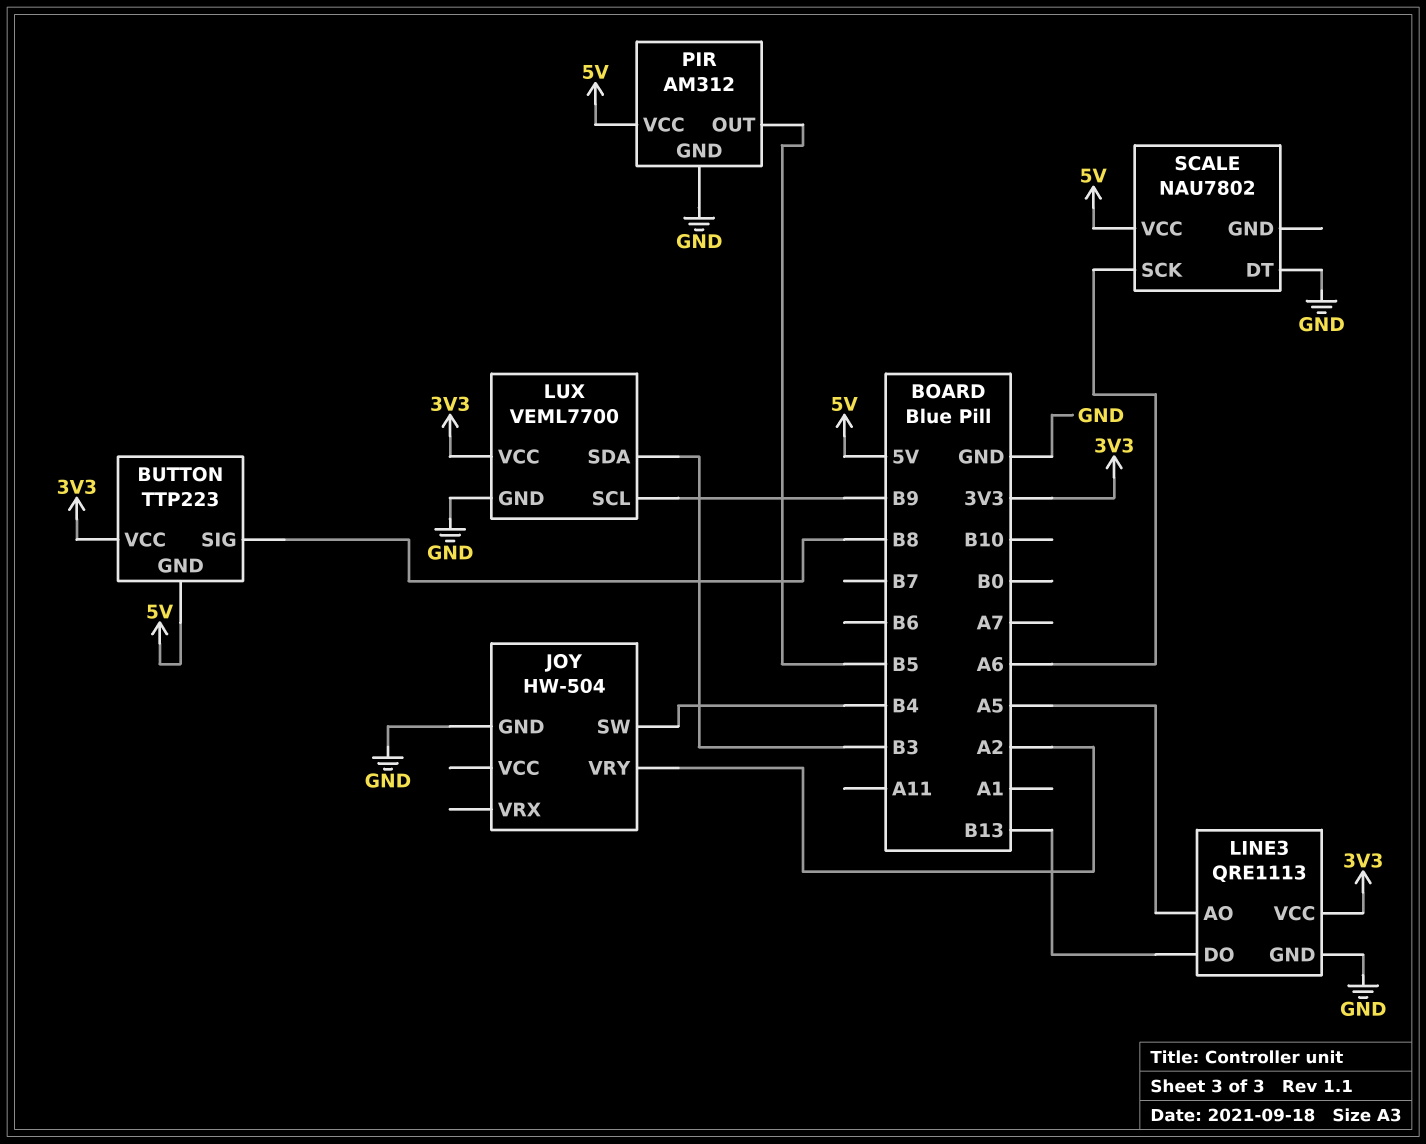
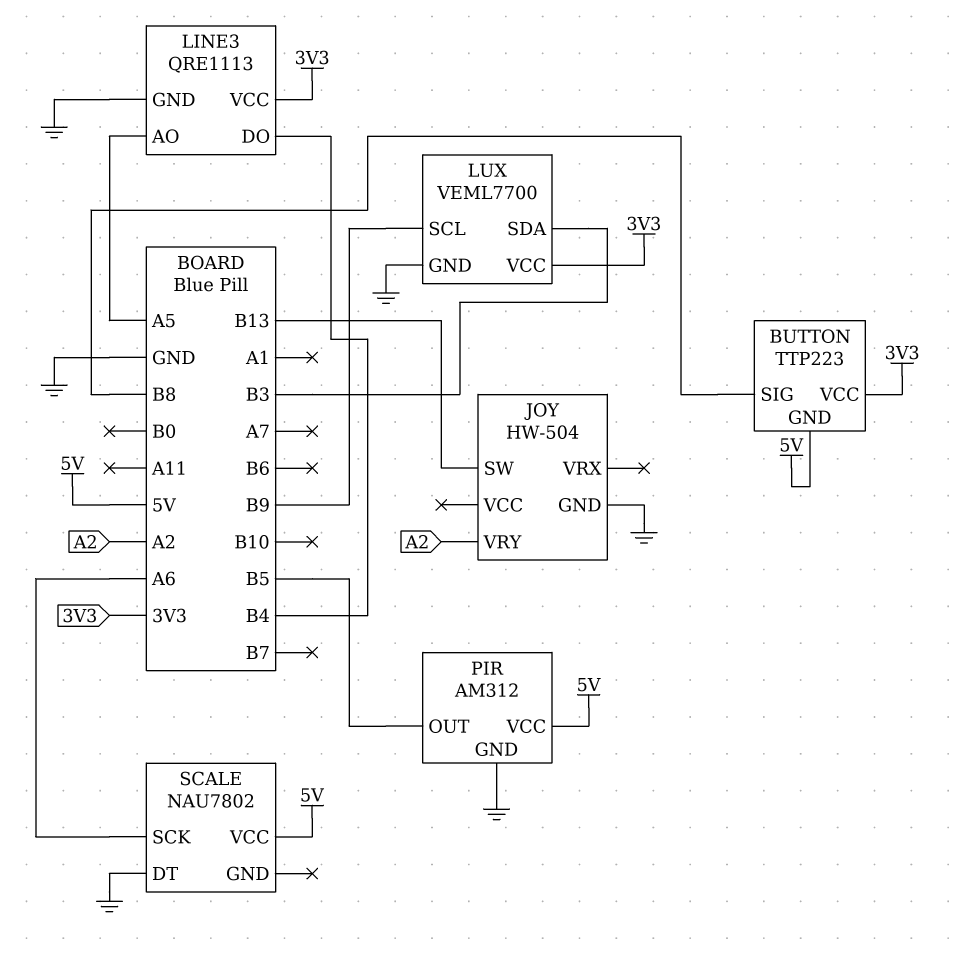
JOY pin SW: B4 -> B13
LINE3 pin DO: B13 -> B4

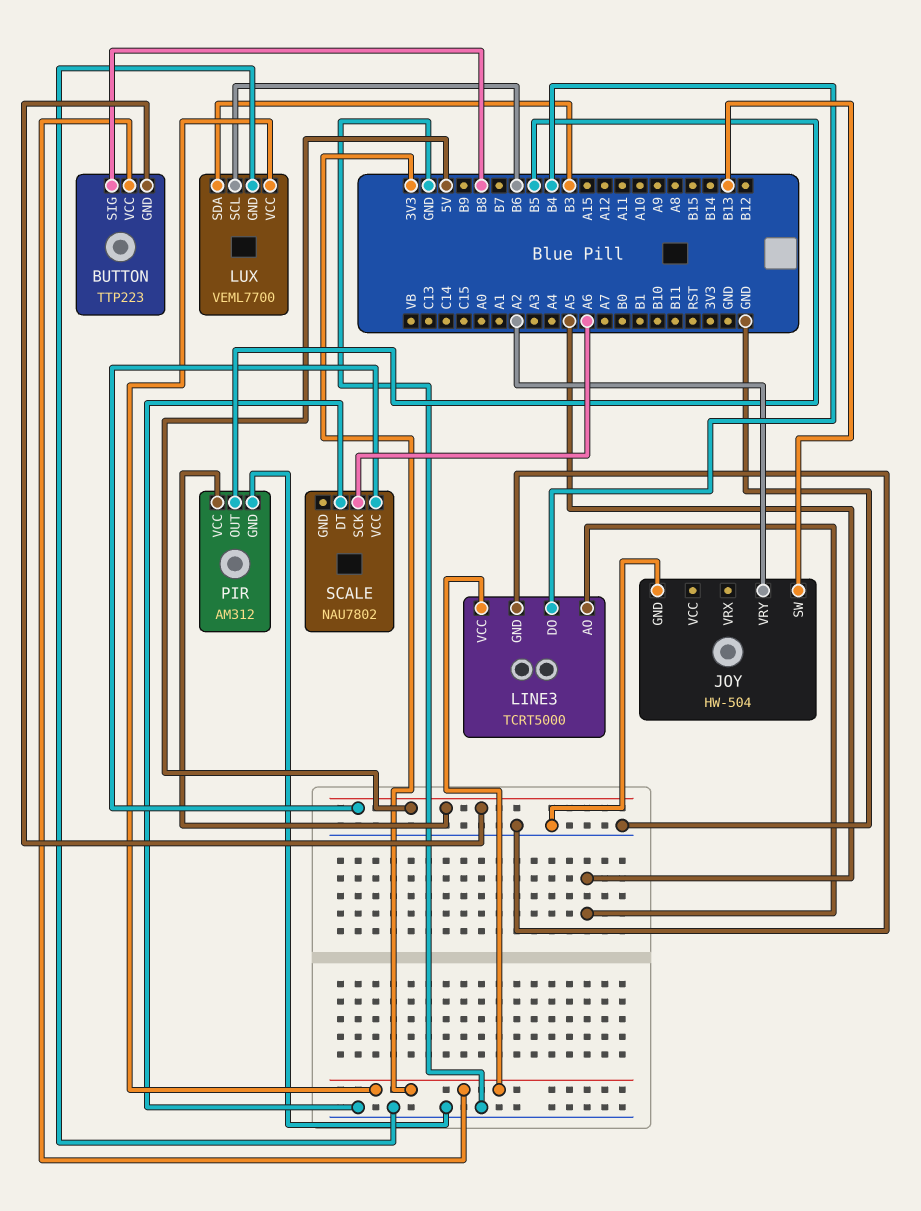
LINE3: QRE1113 -> TCRT5000
LUX pin SCL: B9 -> B6

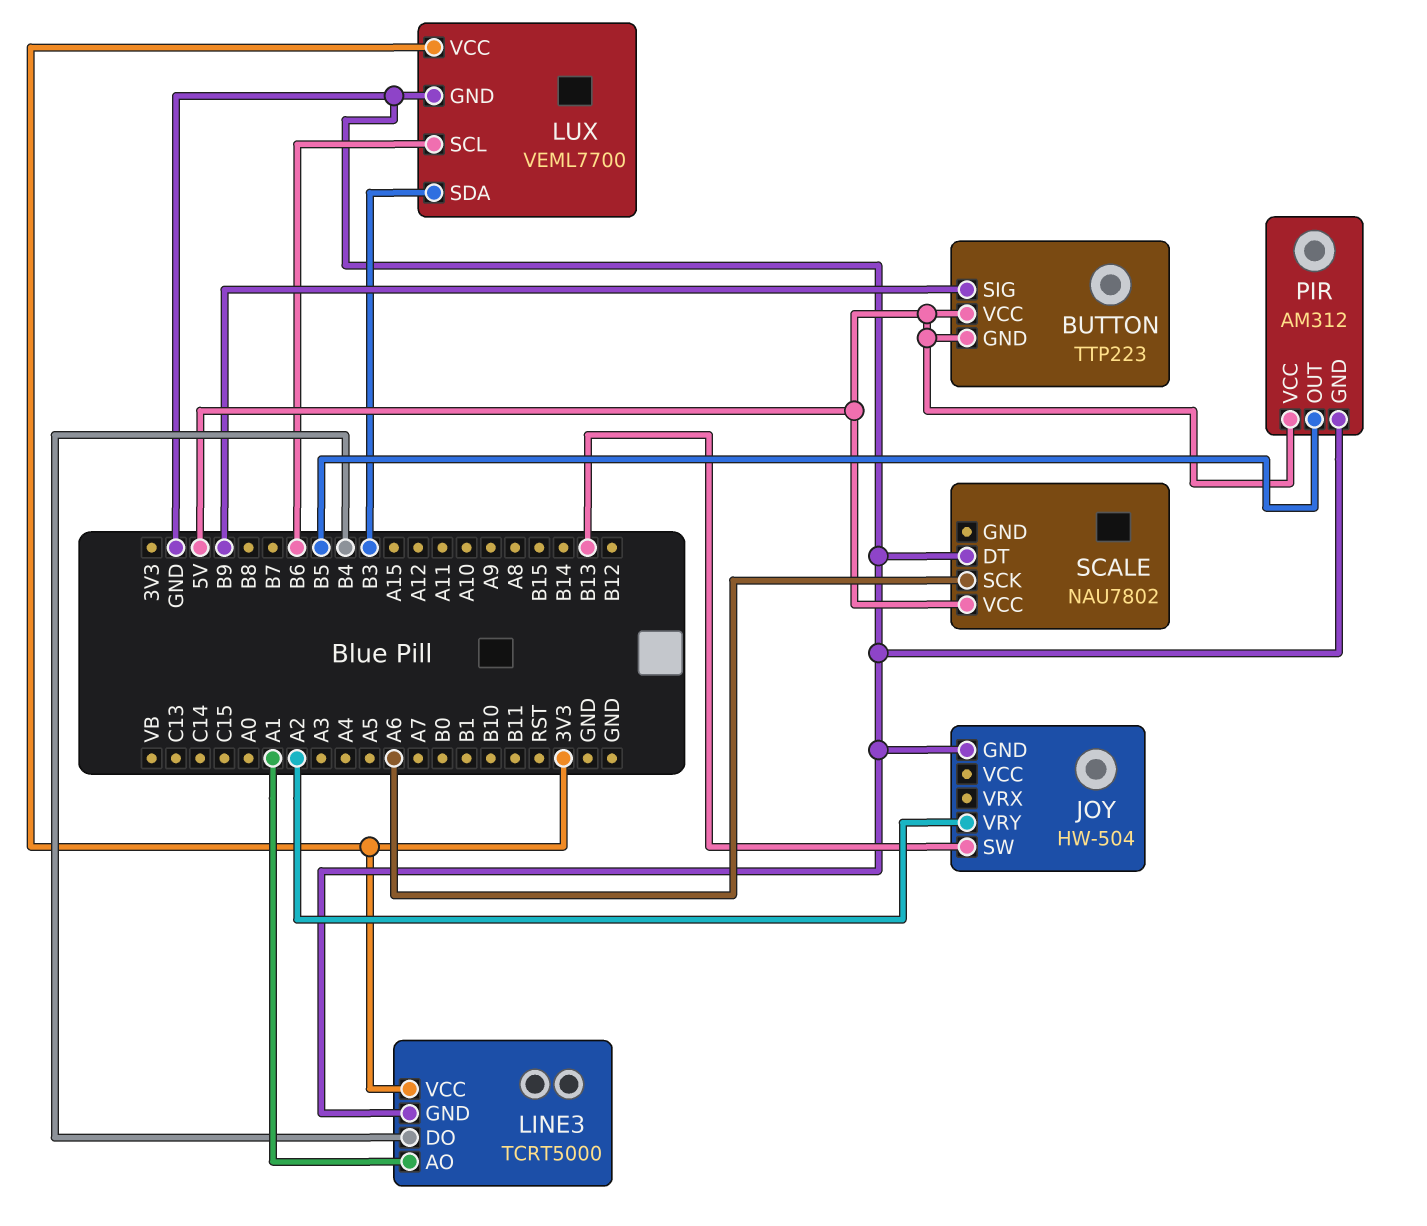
BUTTON pin SIG: B8 -> B9
BUTTON pin VCC: 3V3 -> 5V
LINE3 pin AO: A5 -> A1

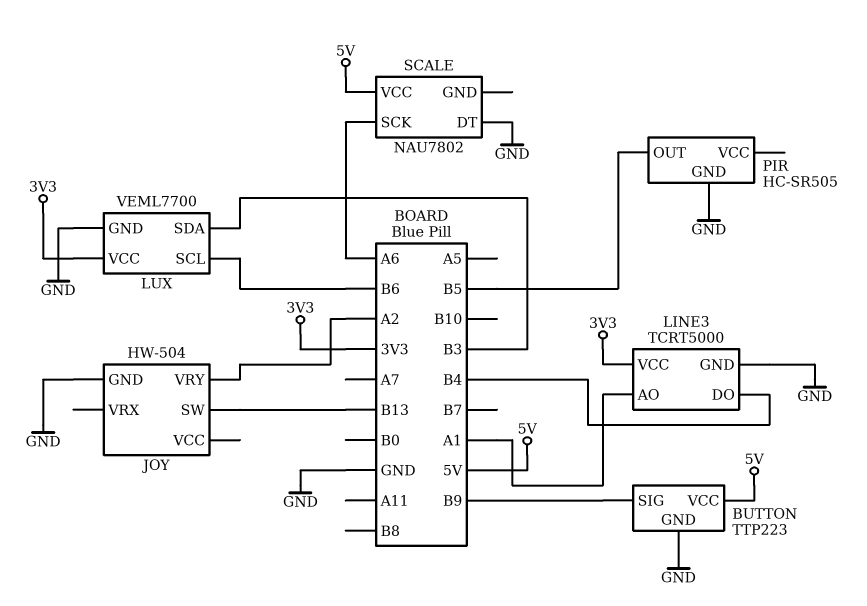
BUTTON pin GND: 5V -> GND
PIR: AM312 -> HC-SR505
PIR pin VCC: 5V -> none

